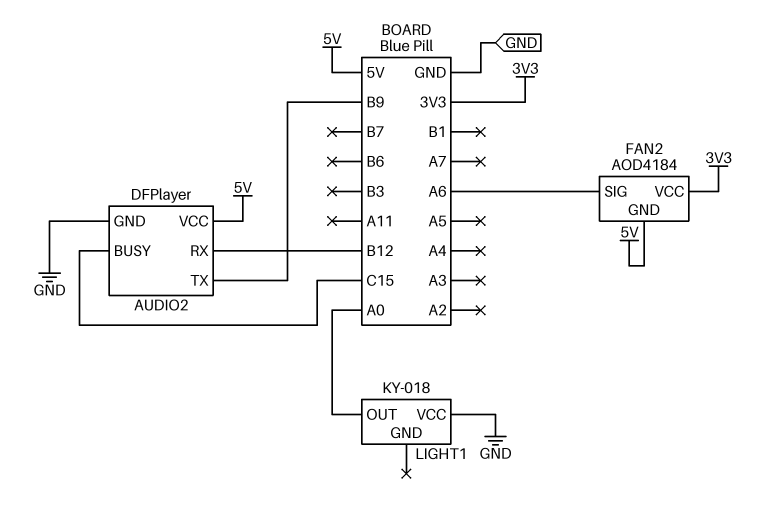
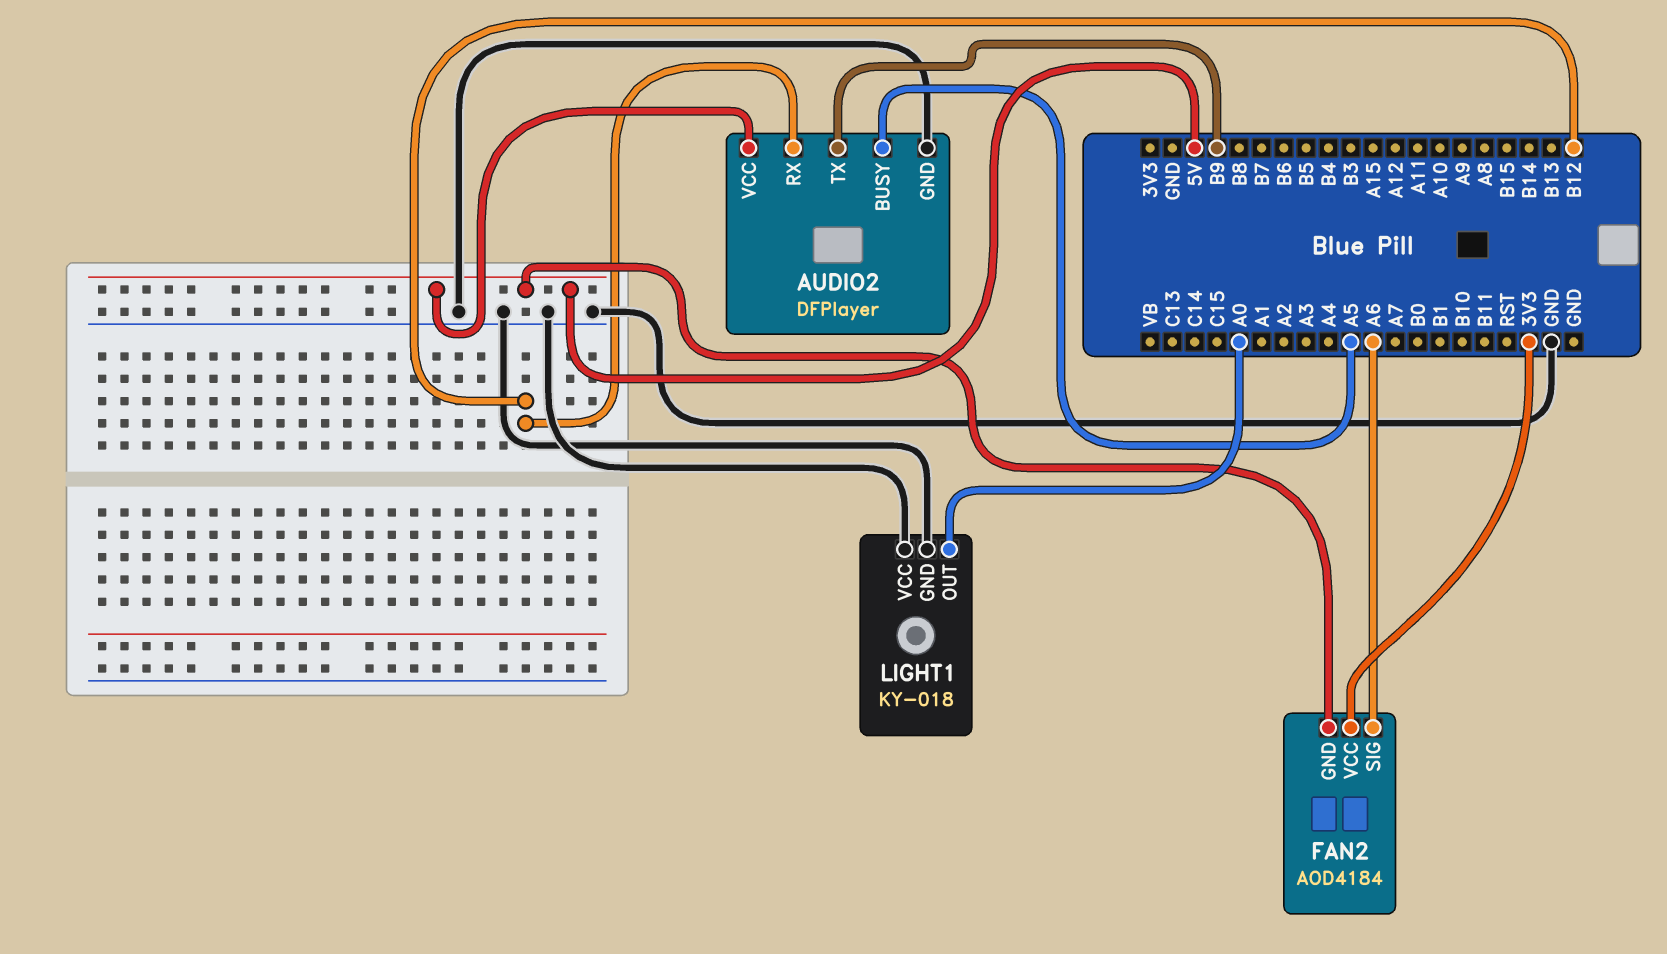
AUDIO2 pin BUSY: C15 -> A5
LIGHT1 pin GND: none -> GND

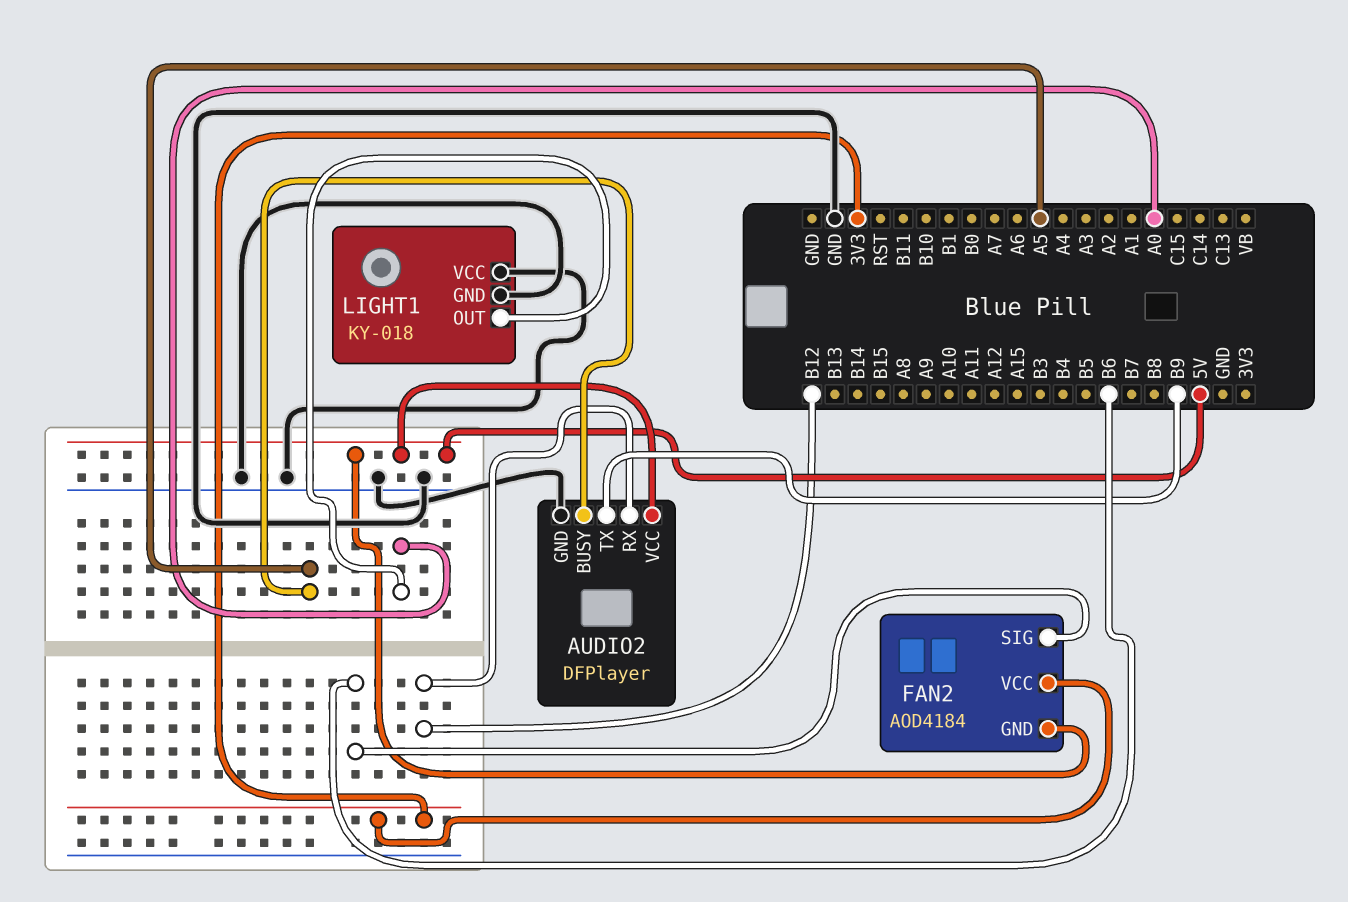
FAN2 pin SIG: A6 -> B6

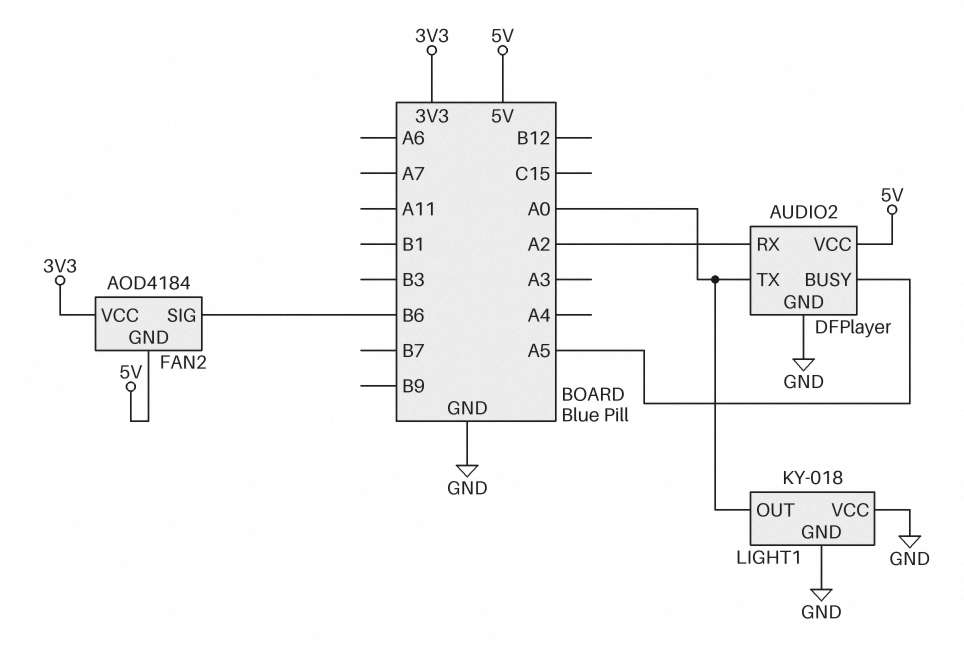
AUDIO2 pin RX: B12 -> A2
AUDIO2 pin TX: B9 -> A0

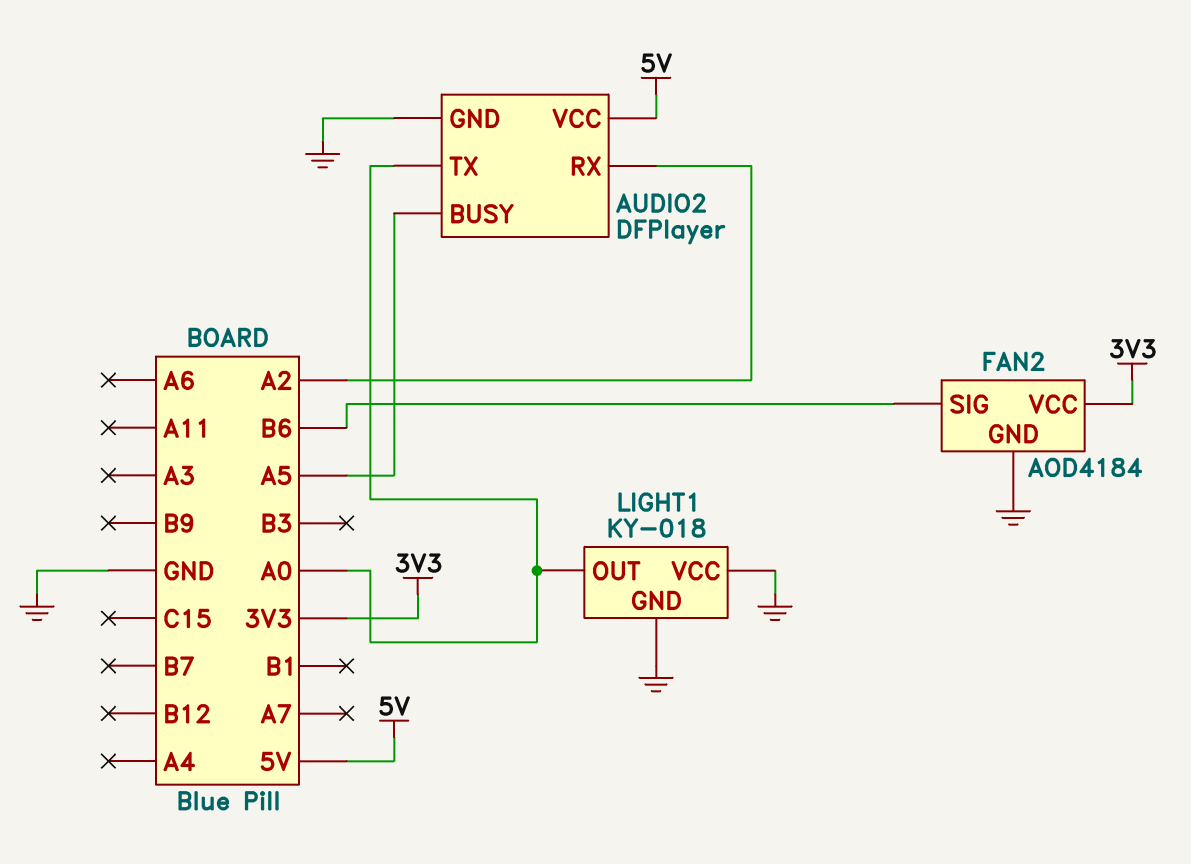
FAN2 pin GND: 5V -> GND

